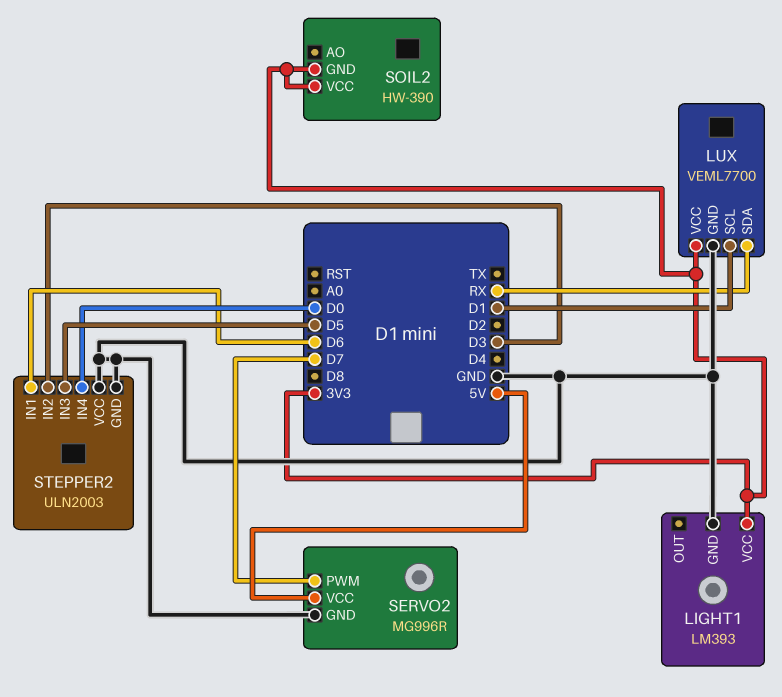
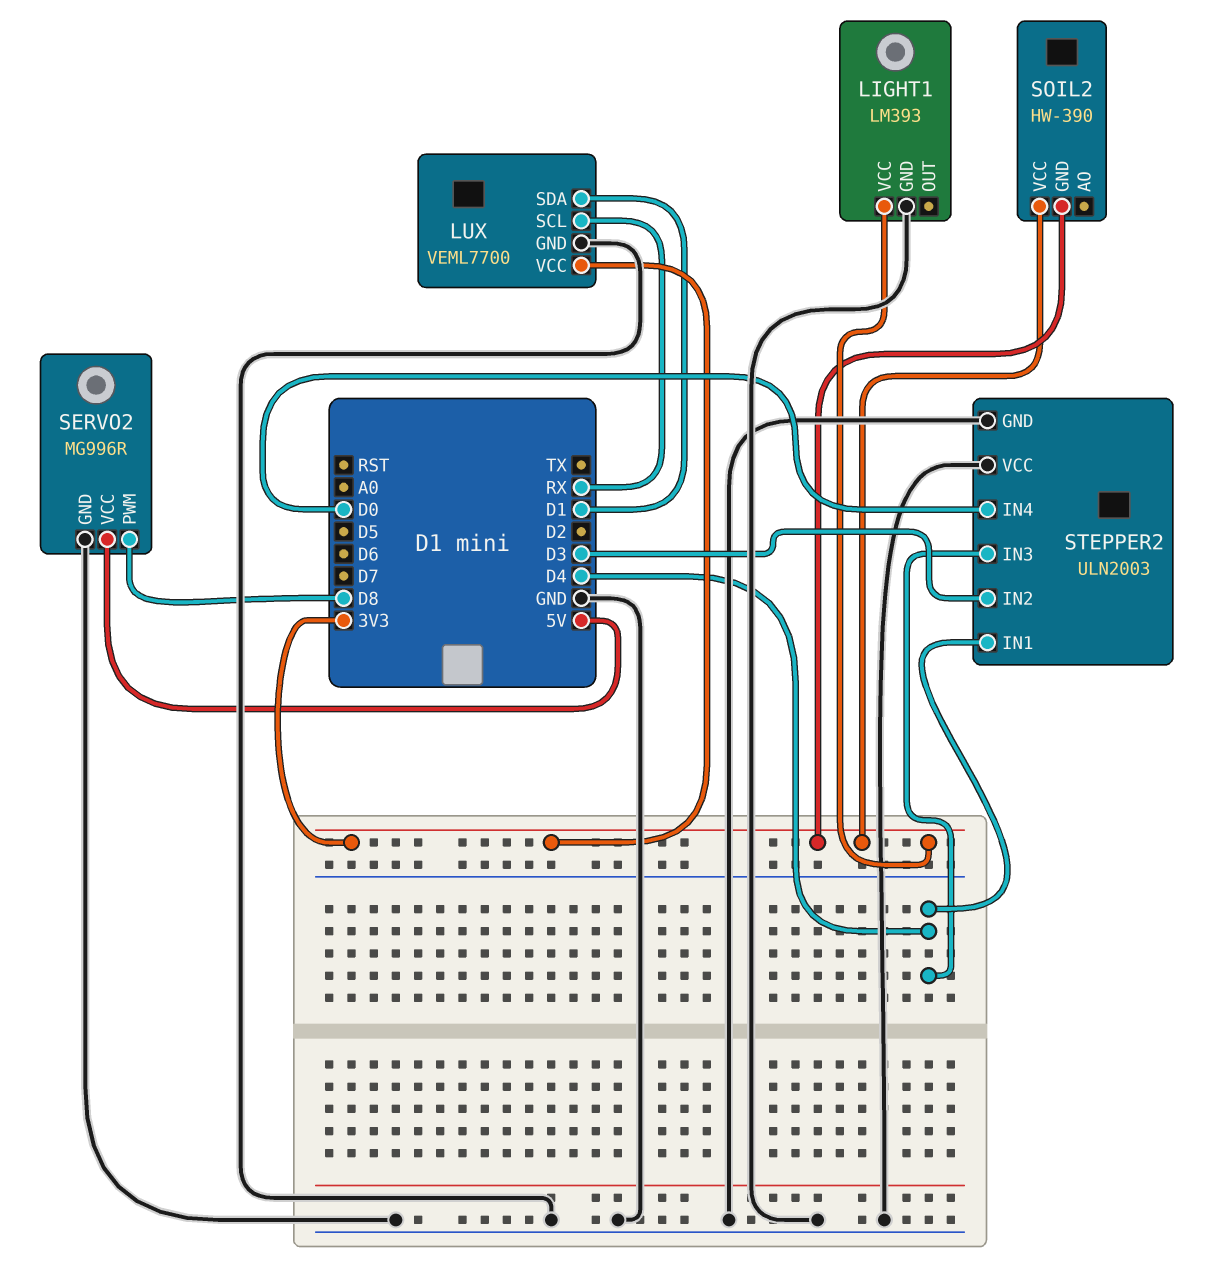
LUX pin SCL: D1 -> RX
LUX pin SDA: RX -> D1
SERVO2 pin PWM: D7 -> D8
STEPPER2 pin IN1: D6 -> D4
STEPPER2 pin IN3: D5 -> D4

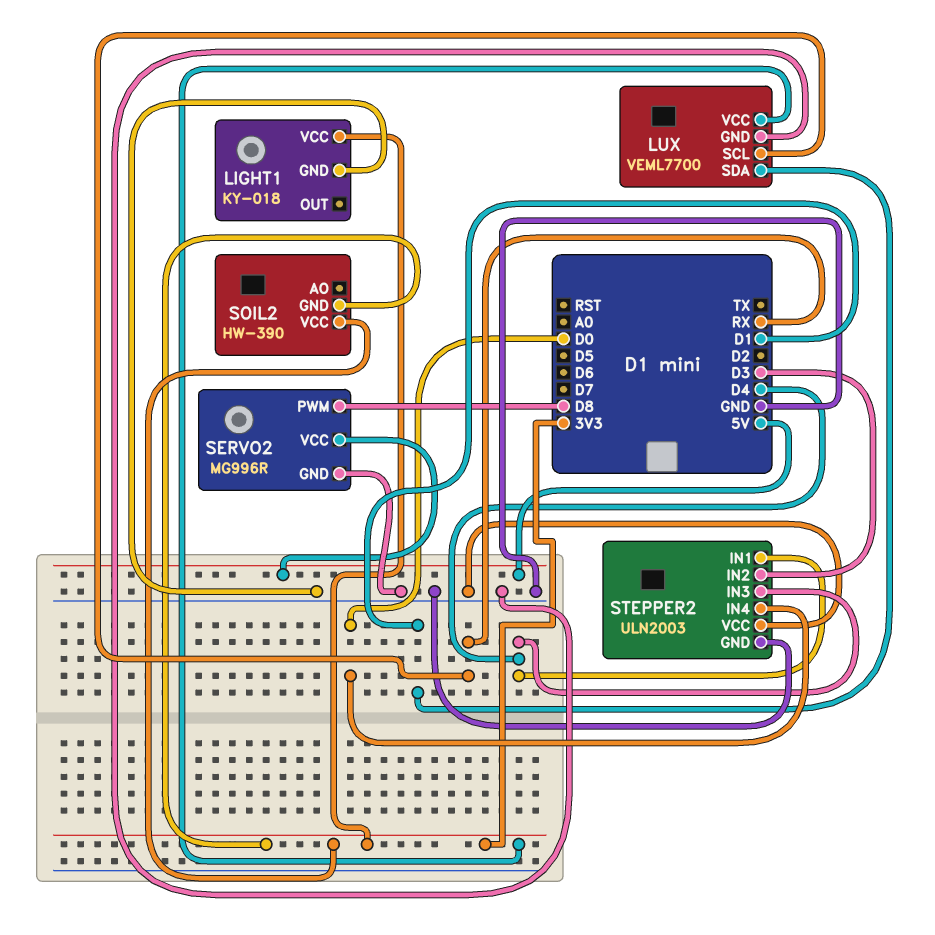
LIGHT1: LM393 -> KY-018

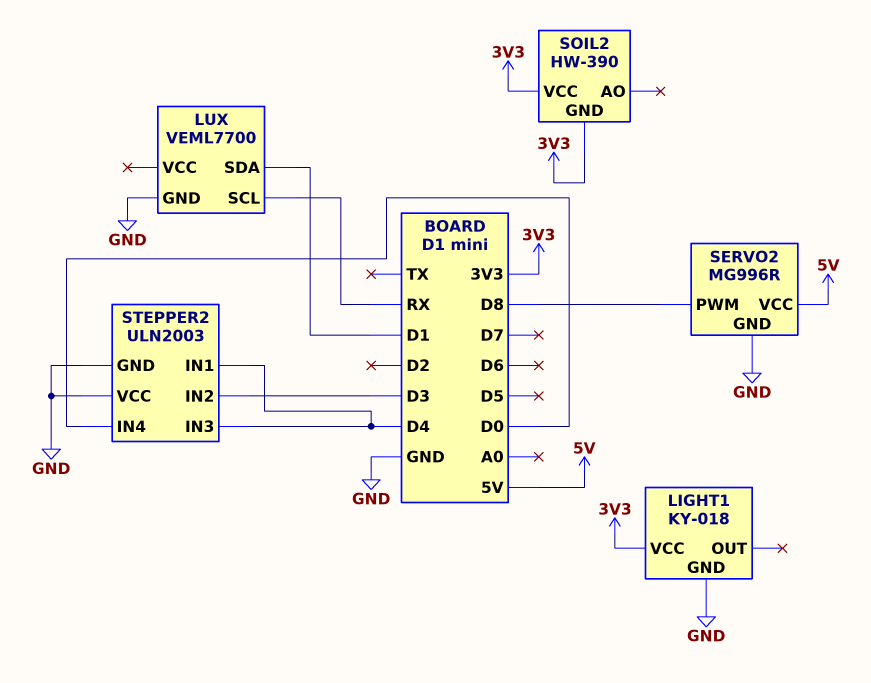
LUX pin VCC: 3V3 -> none

